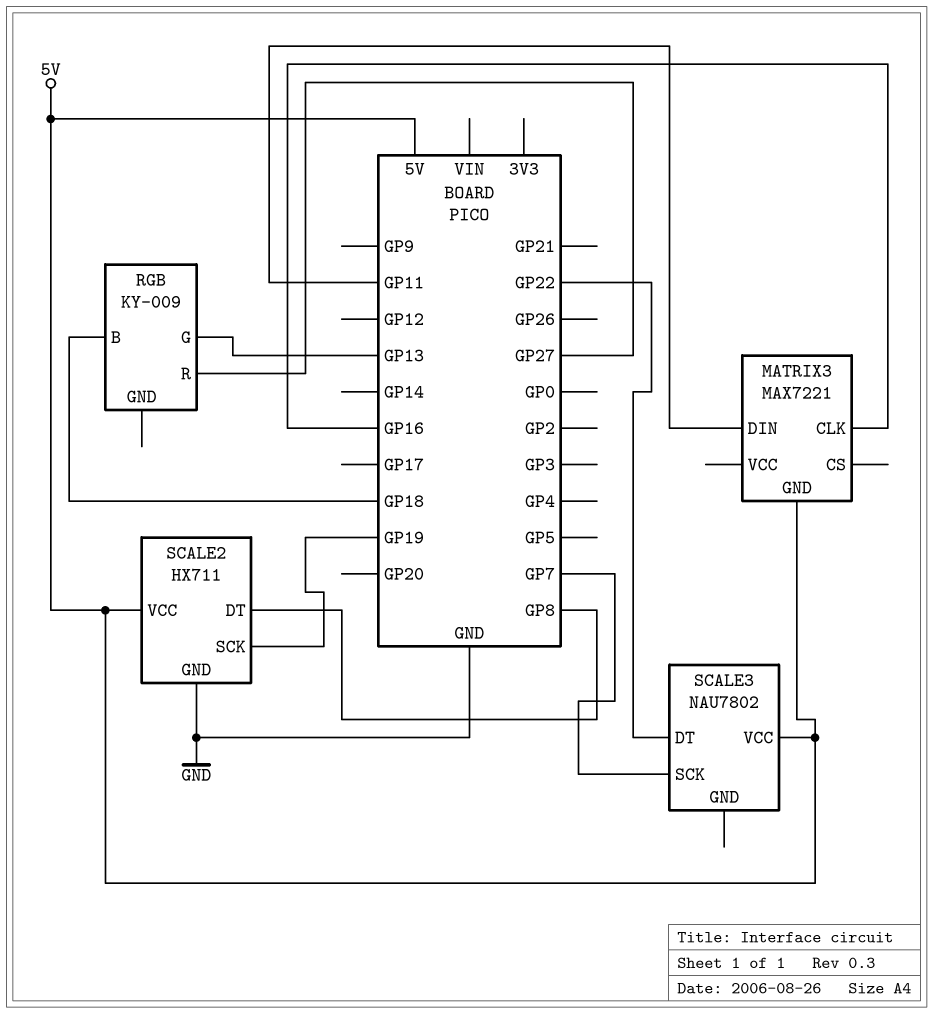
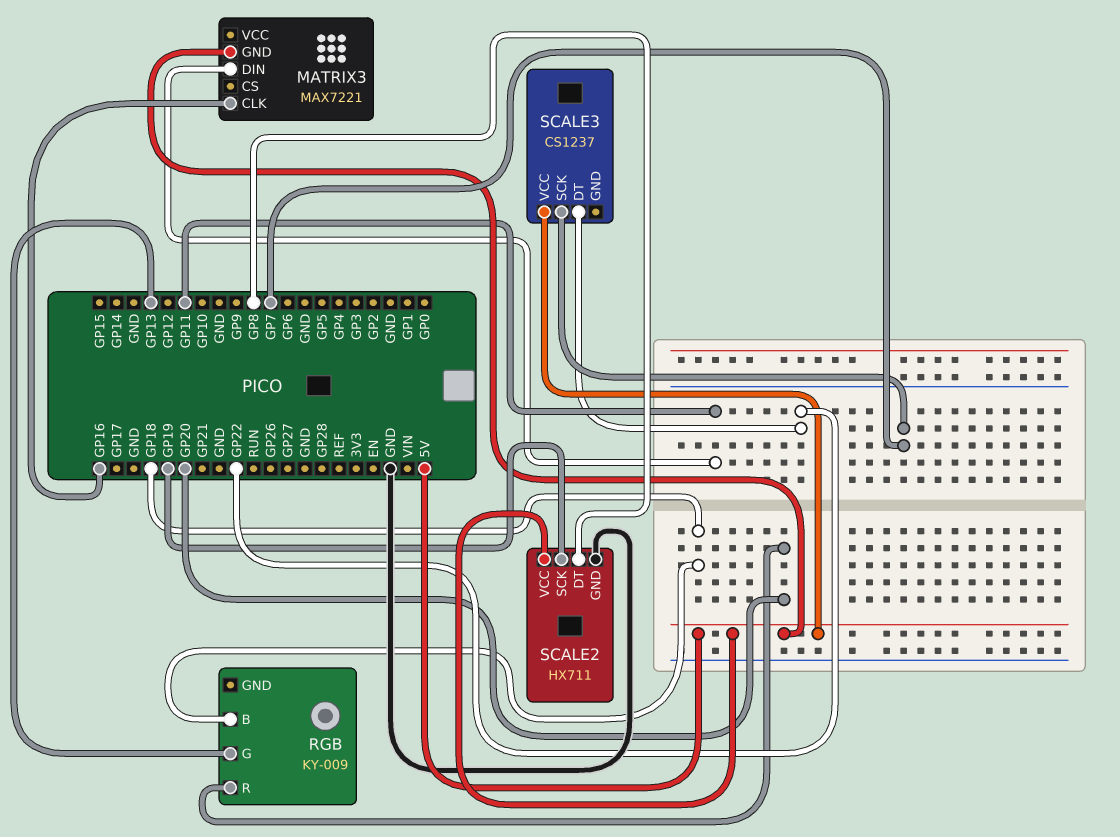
RGB pin R: GP27 -> GP20
SCALE3: NAU7802 -> CS1237

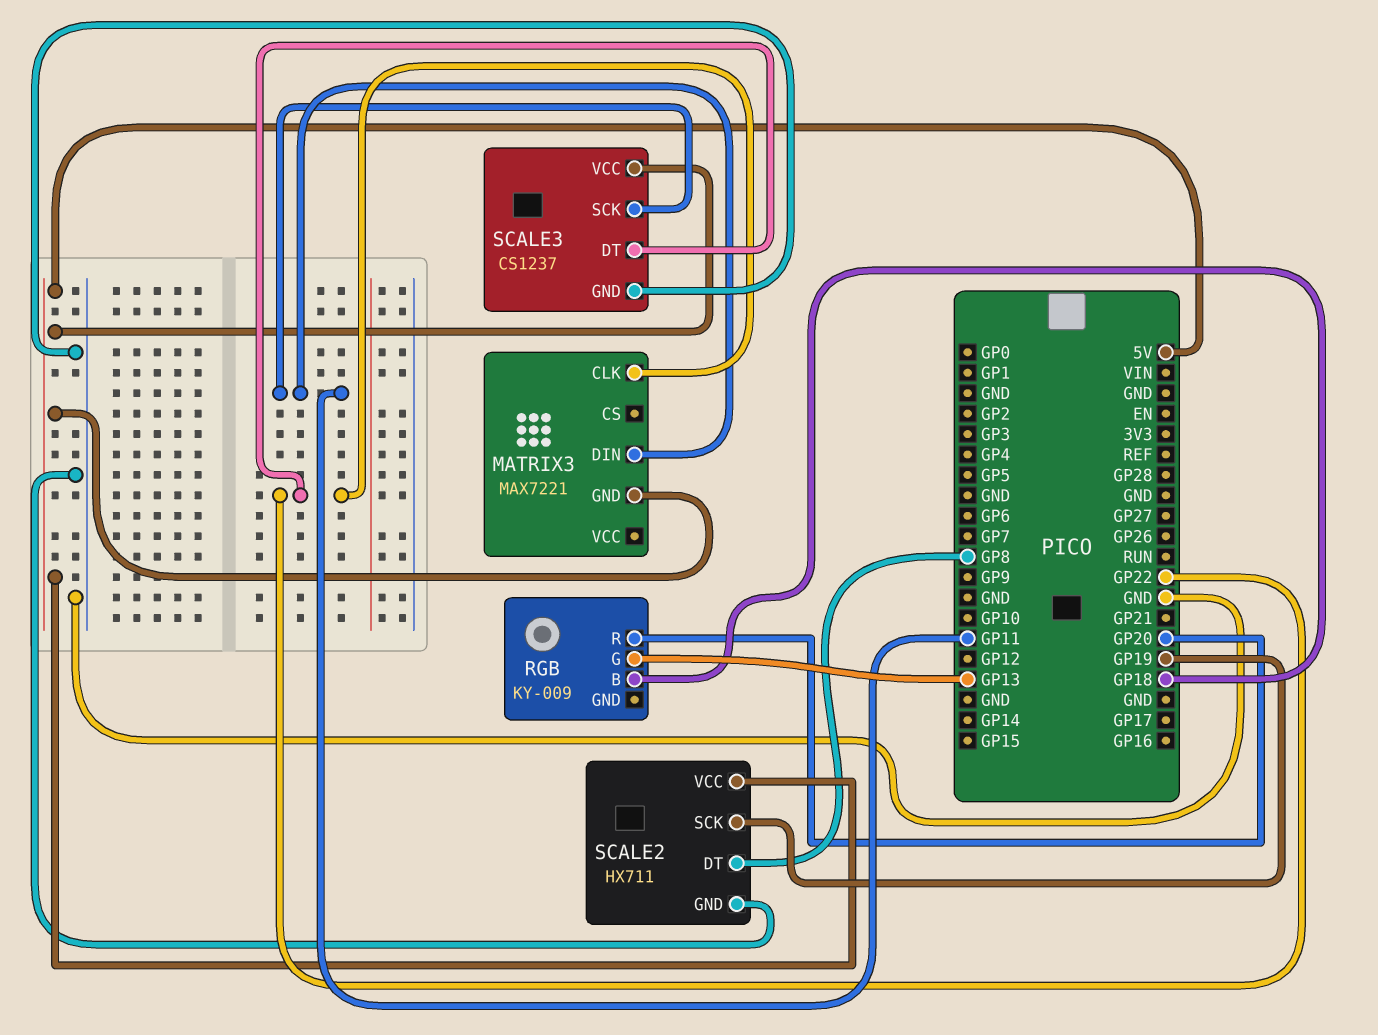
MATRIX3 pin CLK: GP16 -> GP22
SCALE3 pin GND: none -> GND
SCALE3 pin SCK: GP7 -> GP11

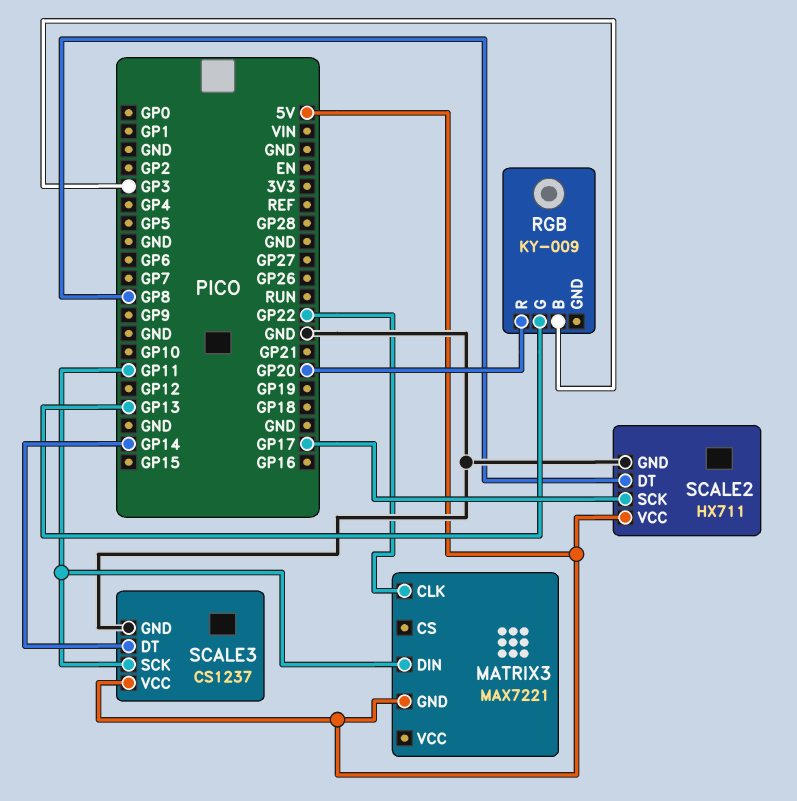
RGB pin B: GP18 -> GP3
SCALE2 pin SCK: GP19 -> GP17
SCALE3 pin DT: GP22 -> GP14

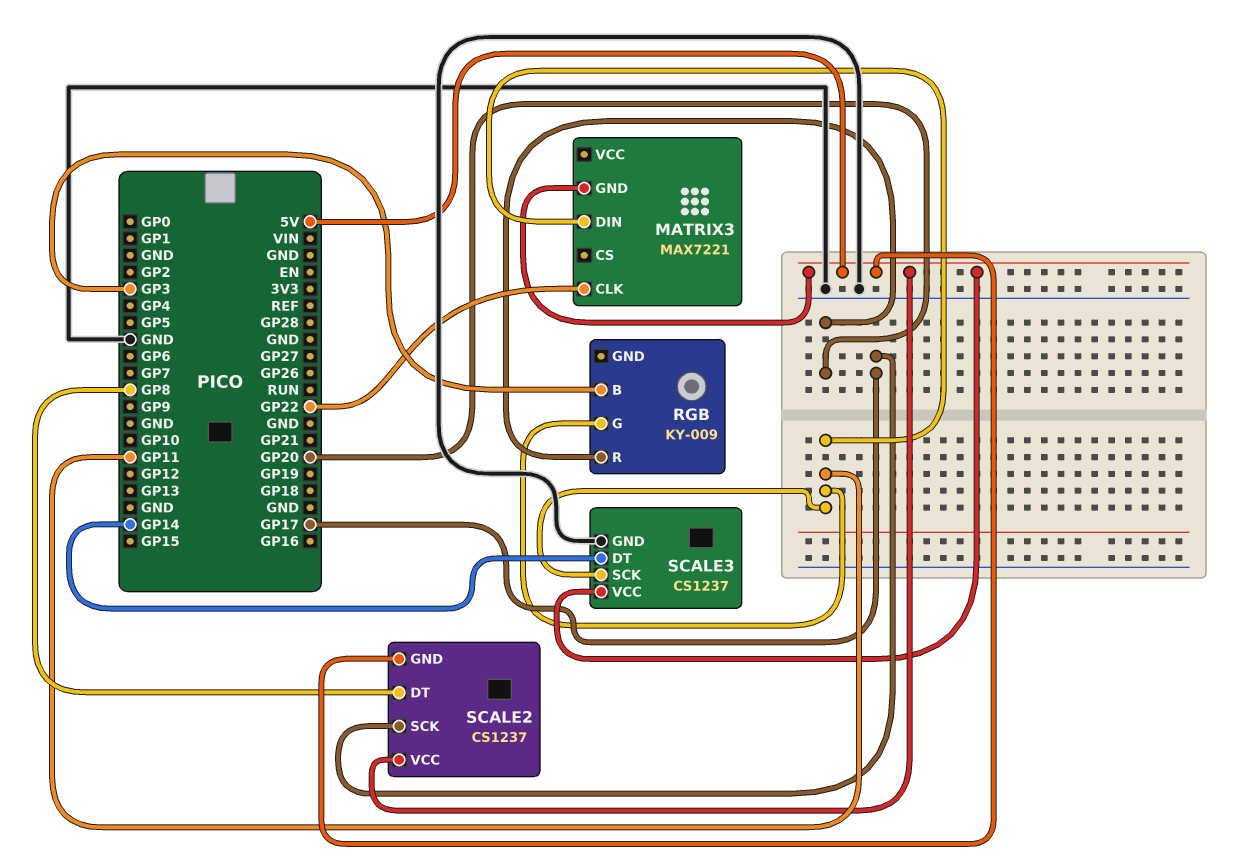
RGB pin G: GP13 -> GP11
SCALE2: HX711 -> CS1237
SCALE2 pin GND: GND -> 5V

